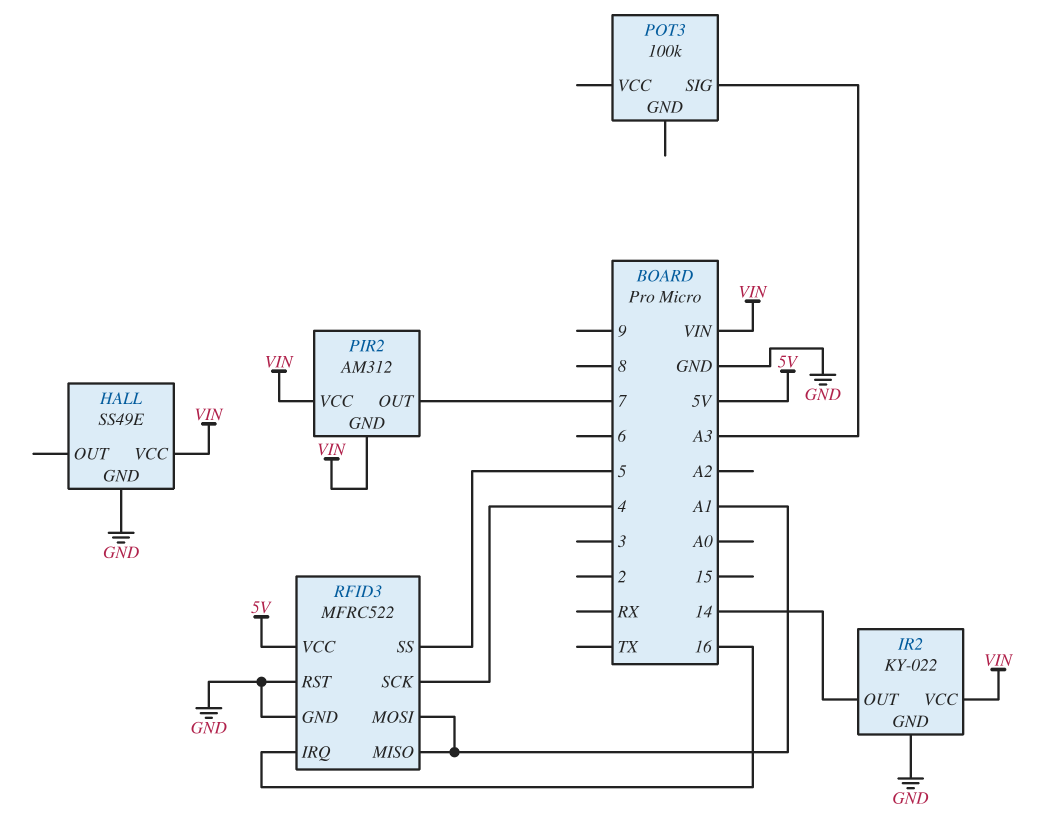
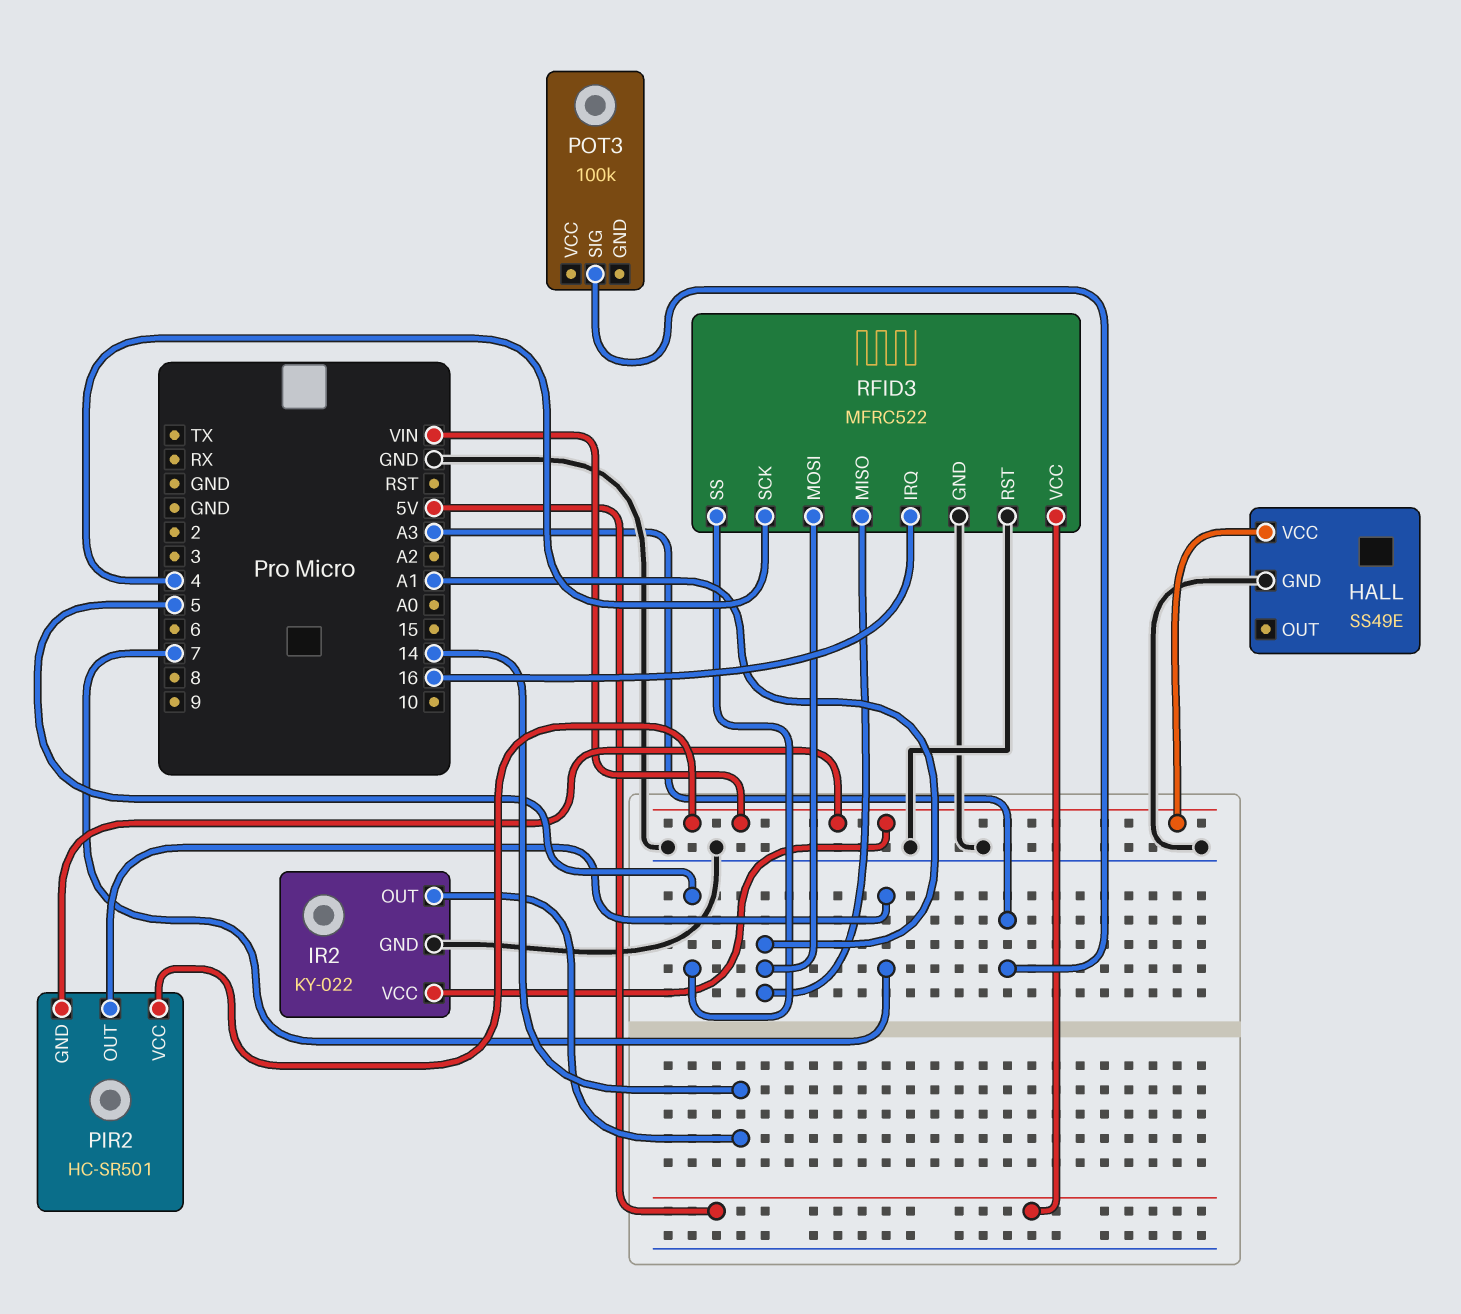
PIR2: AM312 -> HC-SR501

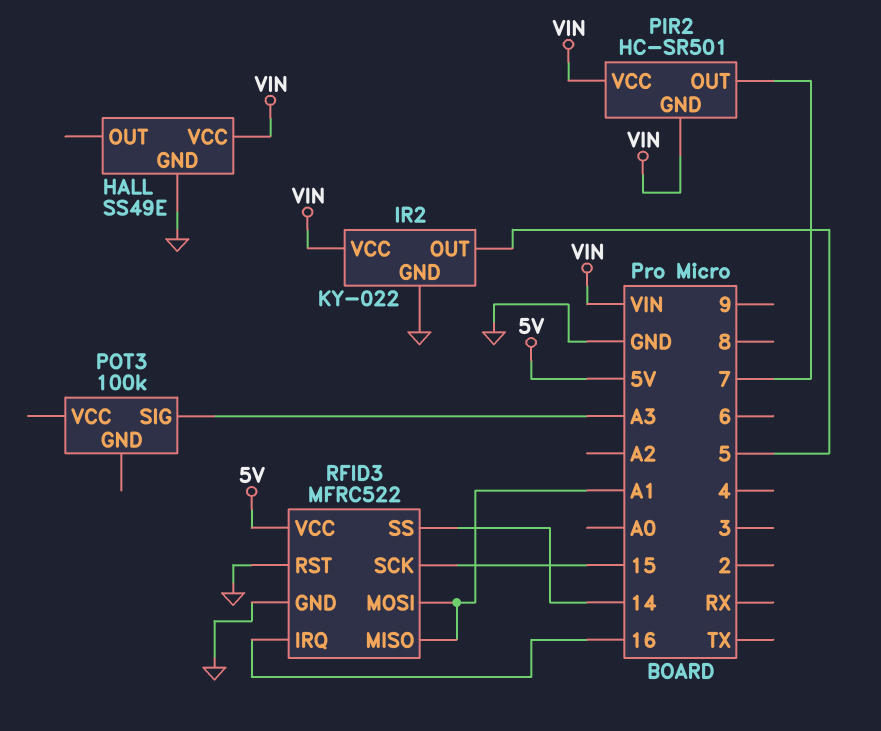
IR2 pin OUT: 14 -> 5
RFID3 pin SCK: 4 -> 15
RFID3 pin SS: 5 -> 14

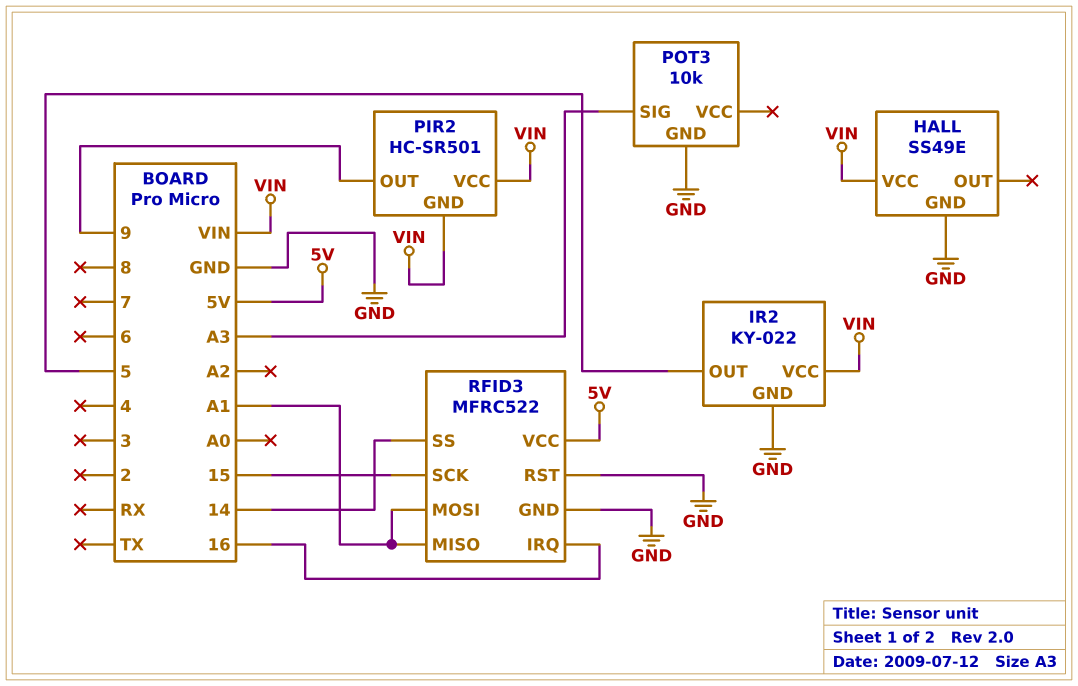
PIR2 pin OUT: 7 -> 9
POT3: 100k -> 10k
POT3 pin GND: none -> GND

